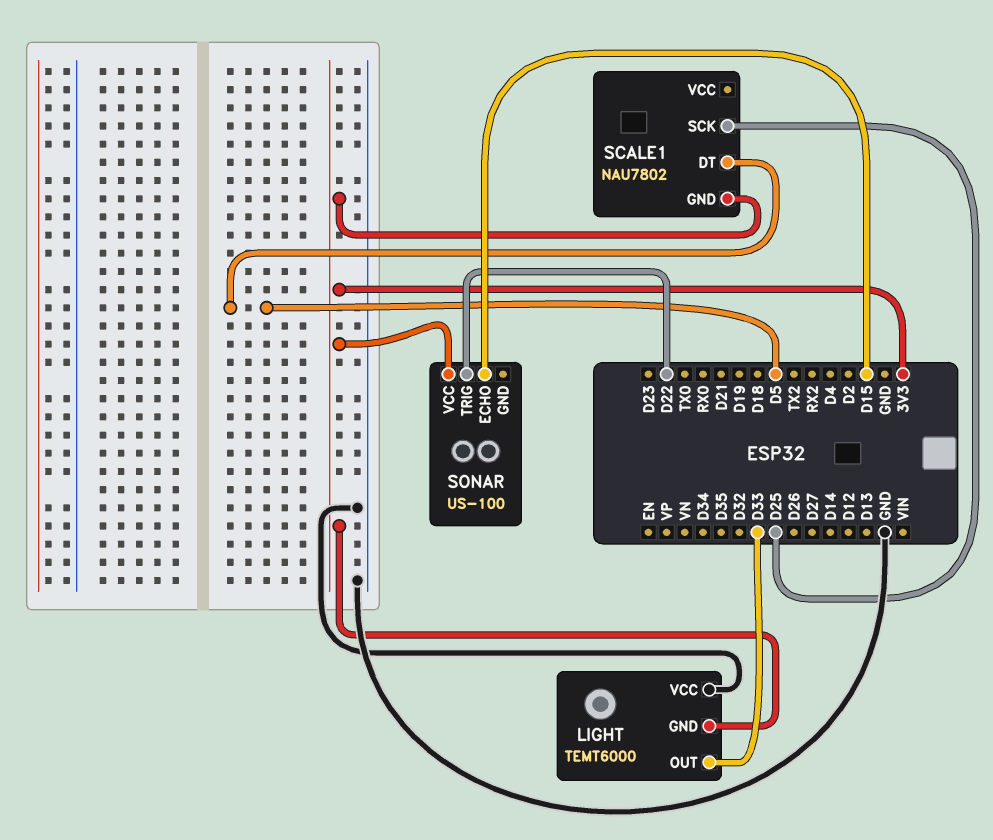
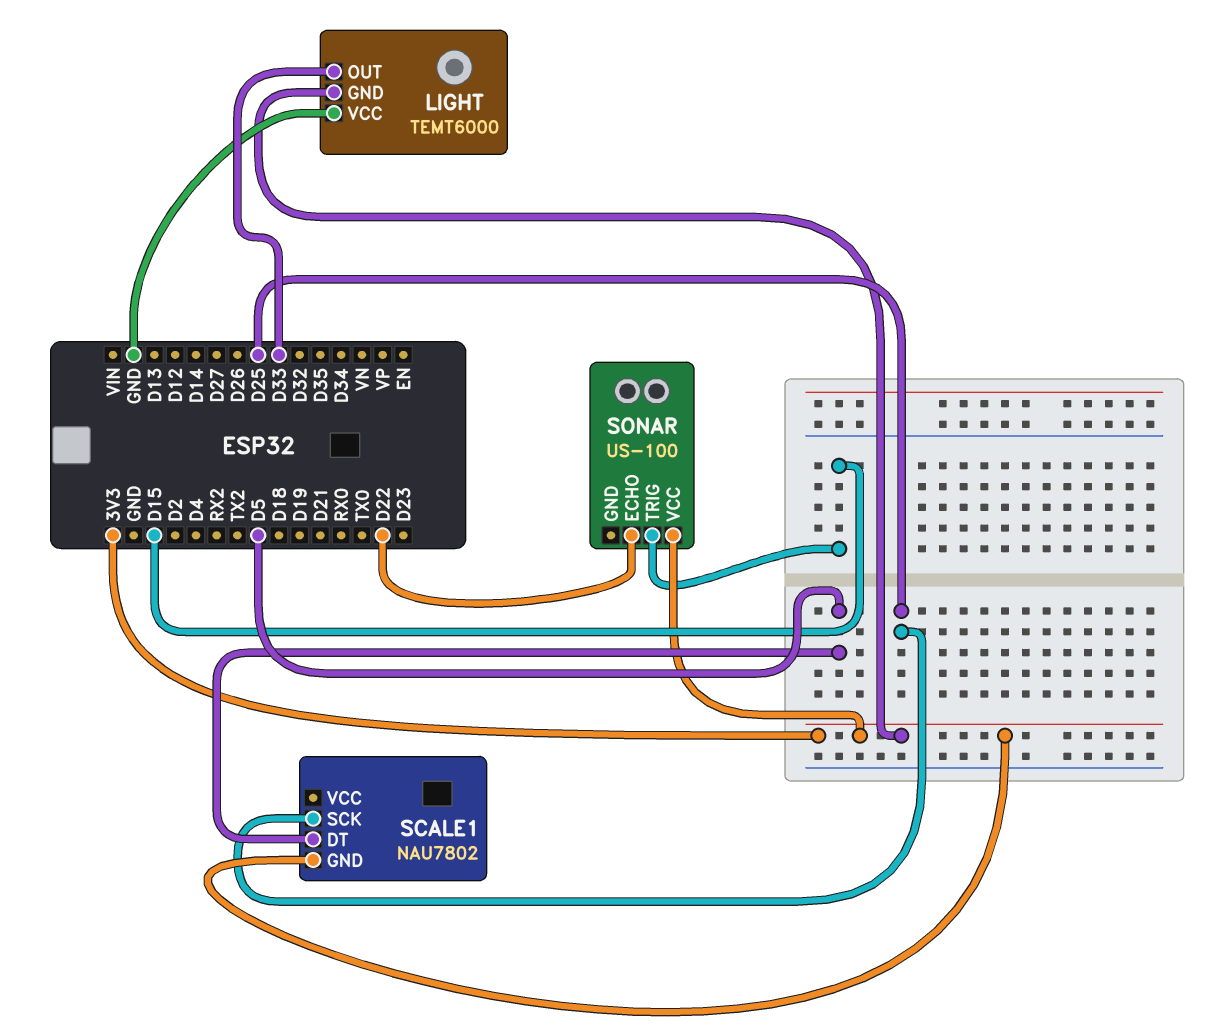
SONAR pin ECHO: D15 -> D22
SONAR pin TRIG: D22 -> D15

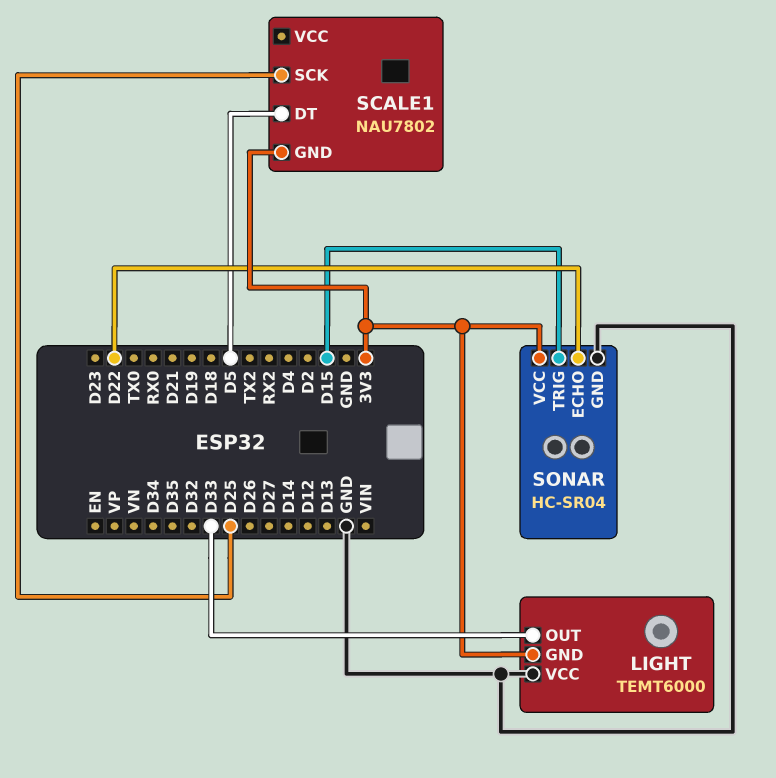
SONAR: US-100 -> HC-SR04
SONAR pin GND: none -> GND

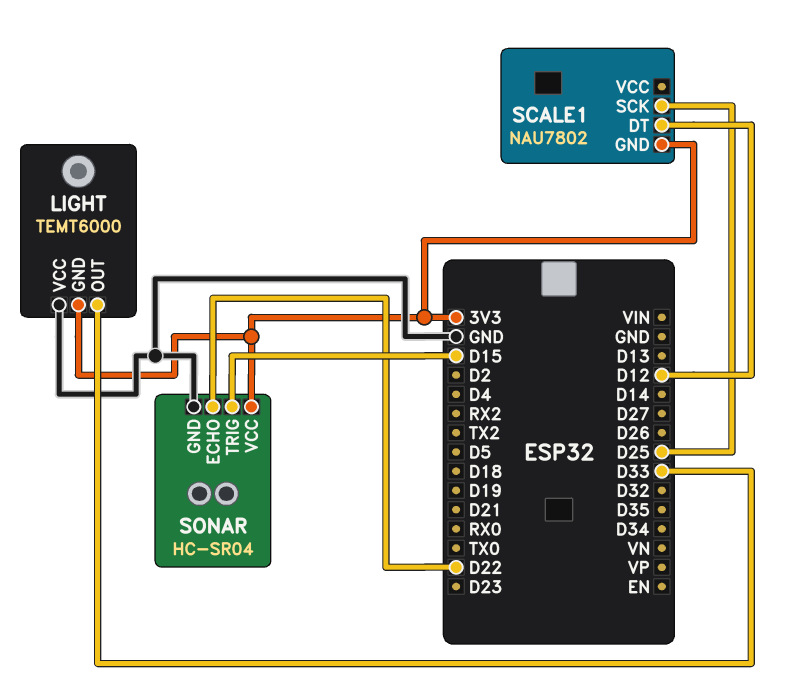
SCALE1 pin DT: D5 -> D12

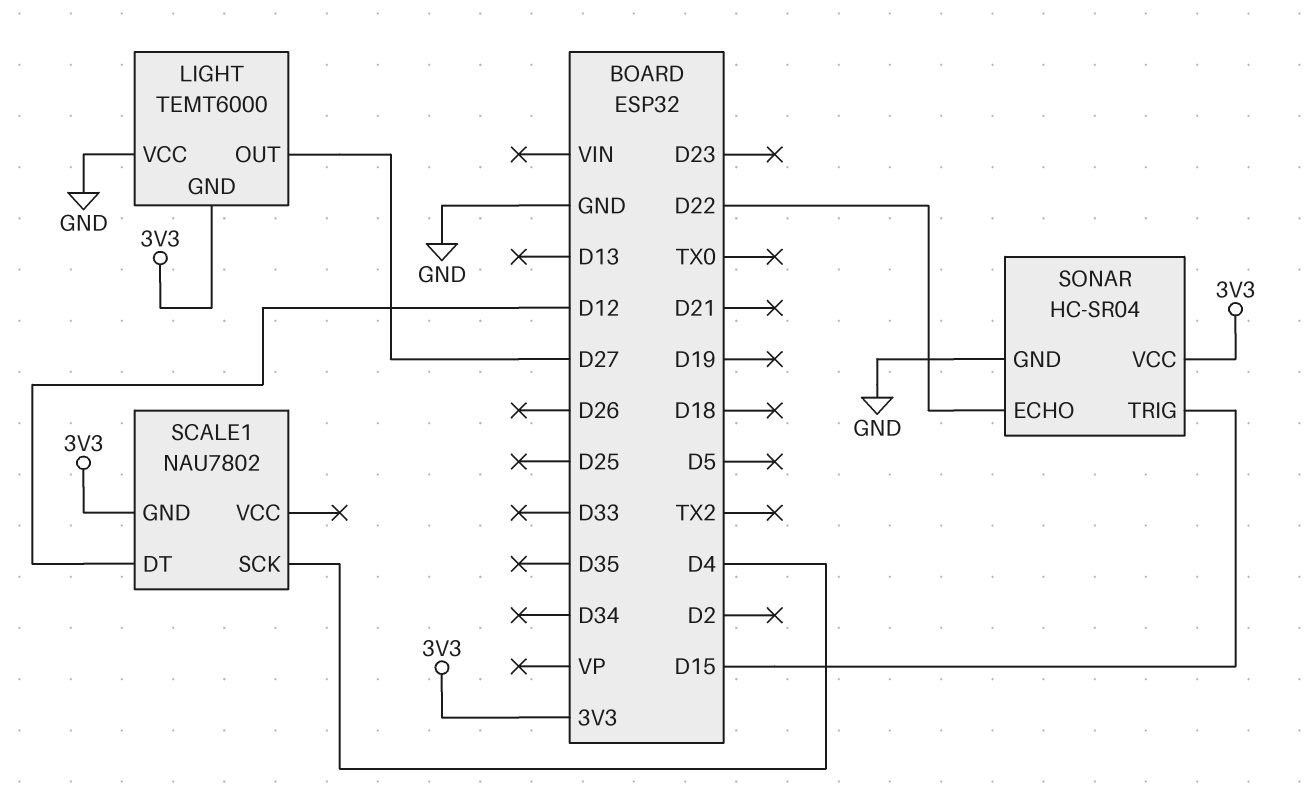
LIGHT pin OUT: D33 -> D27
SCALE1 pin SCK: D25 -> D4

